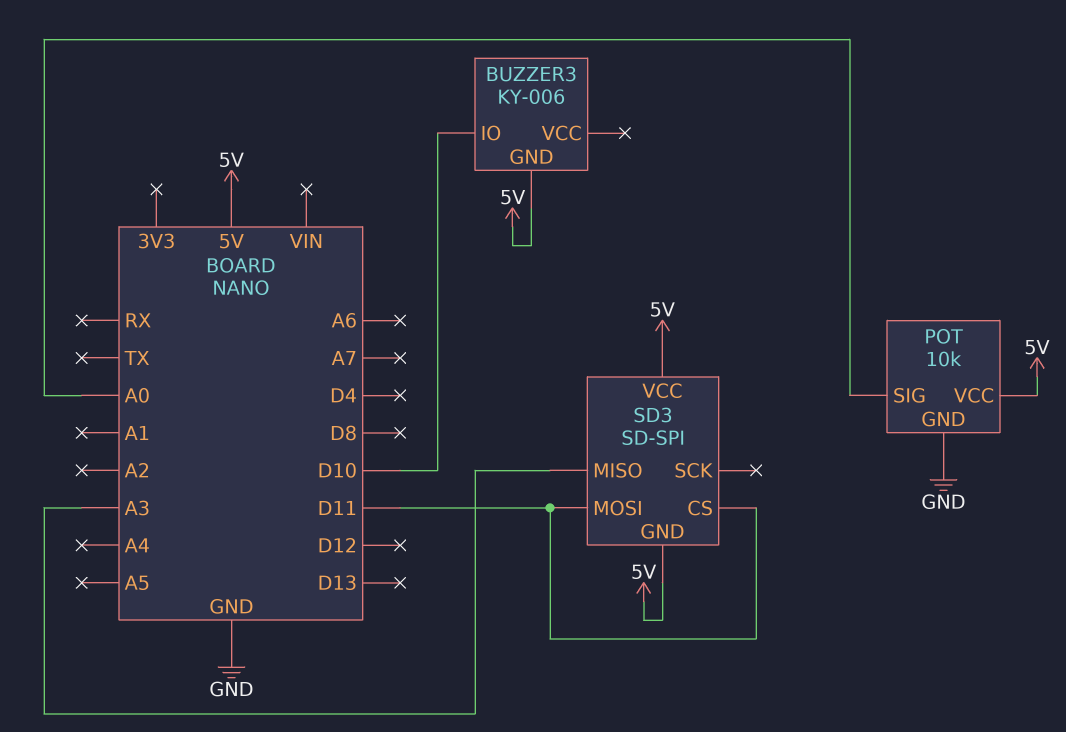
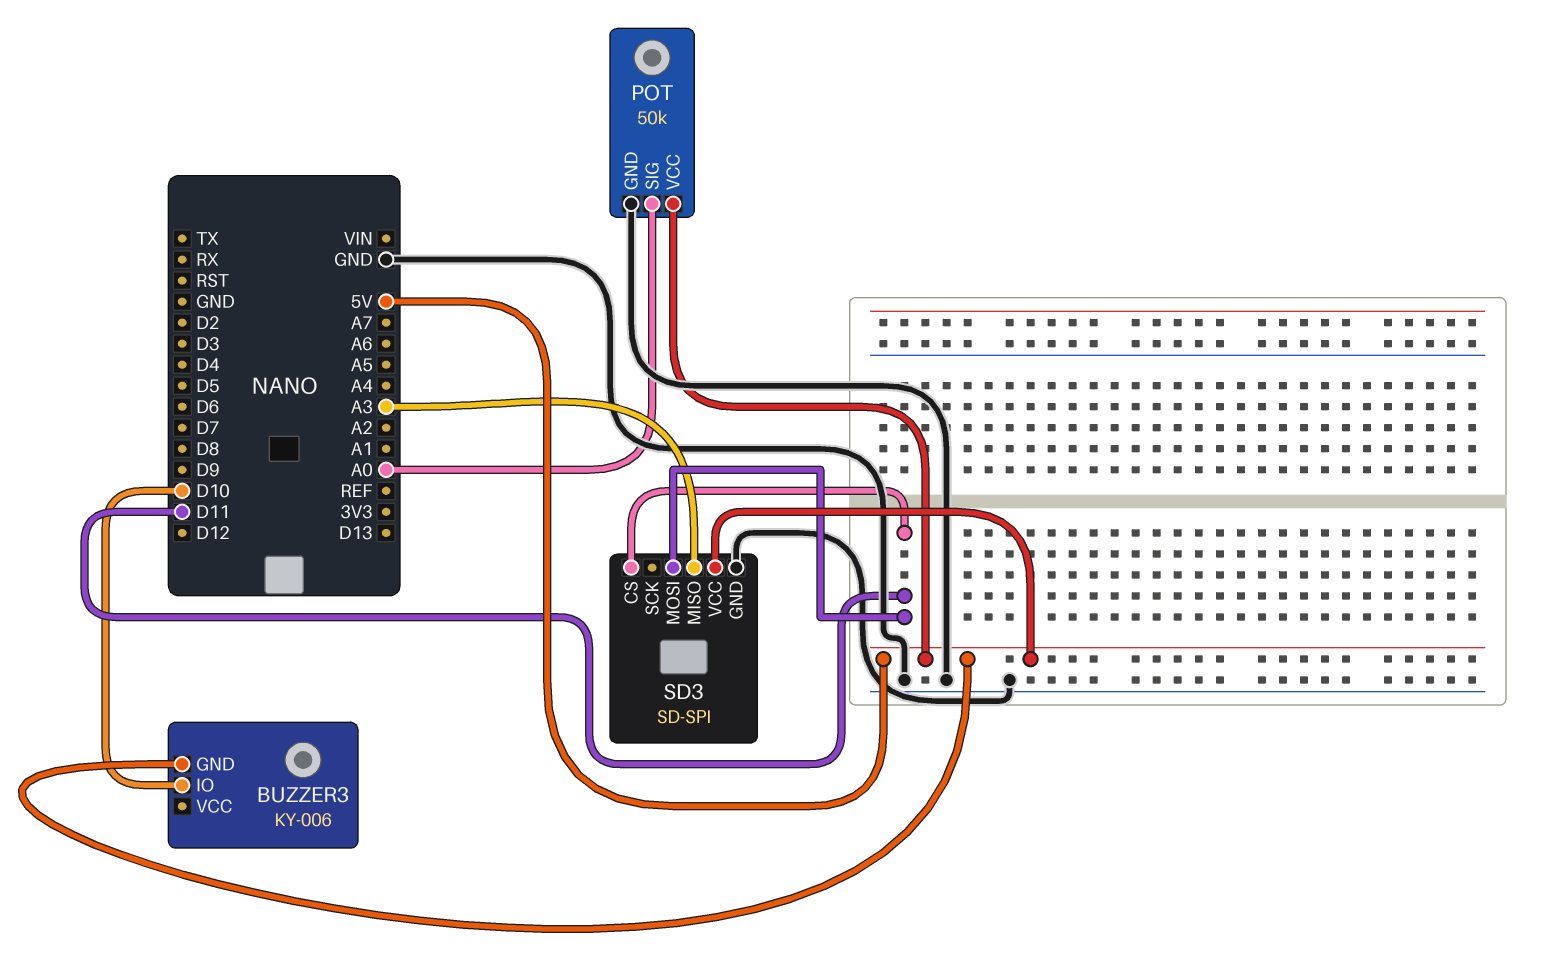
POT: 10k -> 50k
SD3 pin GND: 5V -> GND

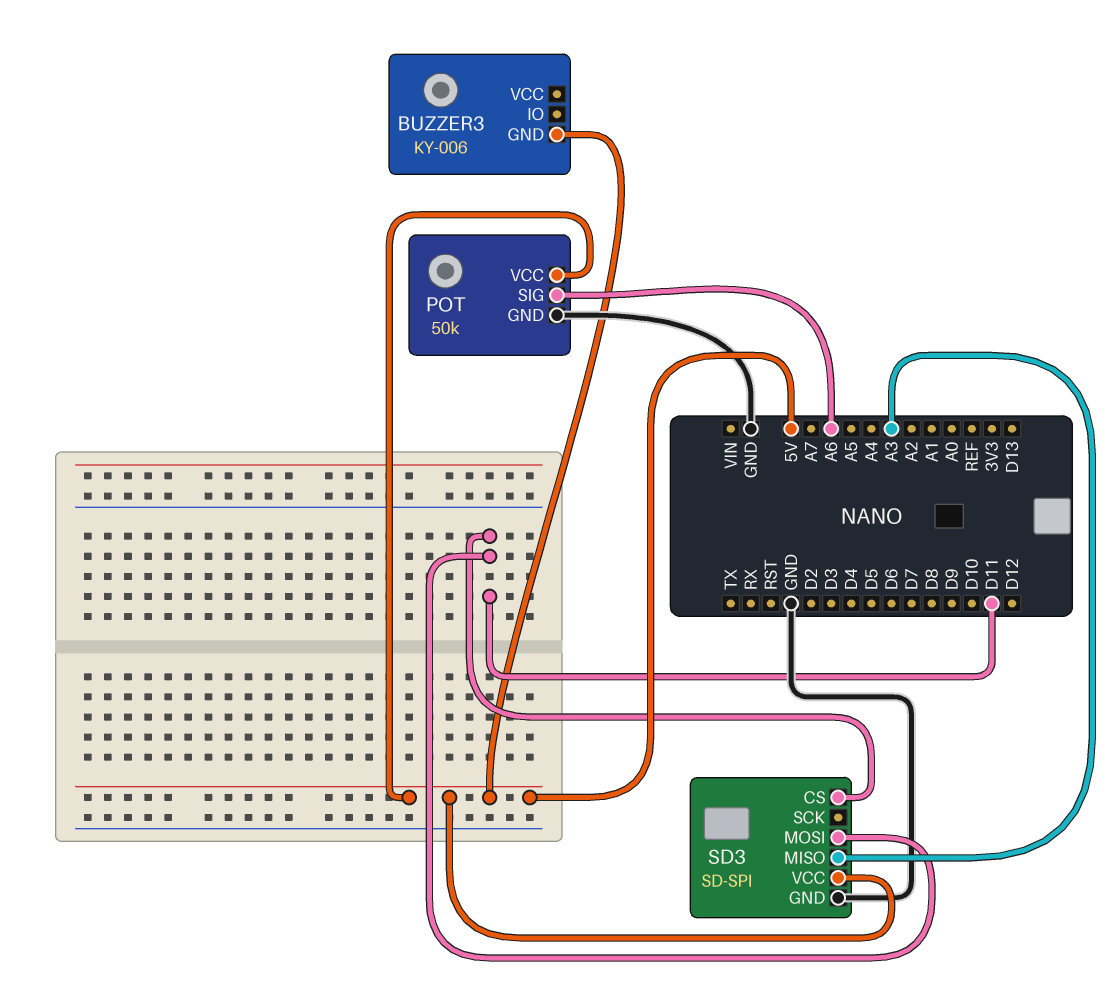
BUZZER3 pin IO: D10 -> none
POT pin SIG: A0 -> A6

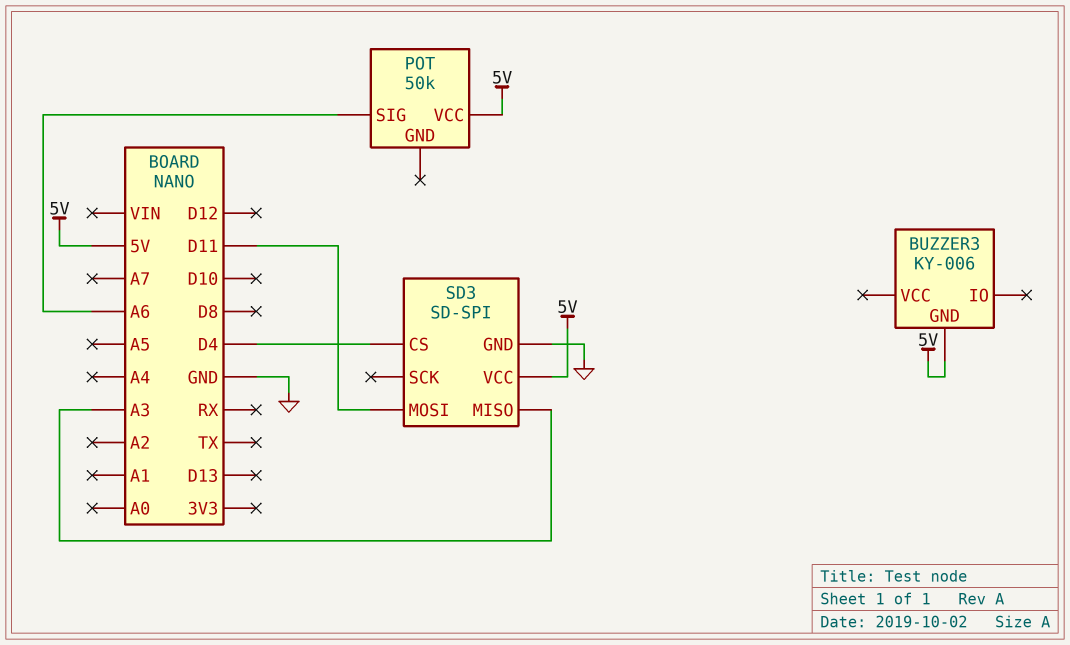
POT pin GND: GND -> none
SD3 pin CS: D11 -> D4

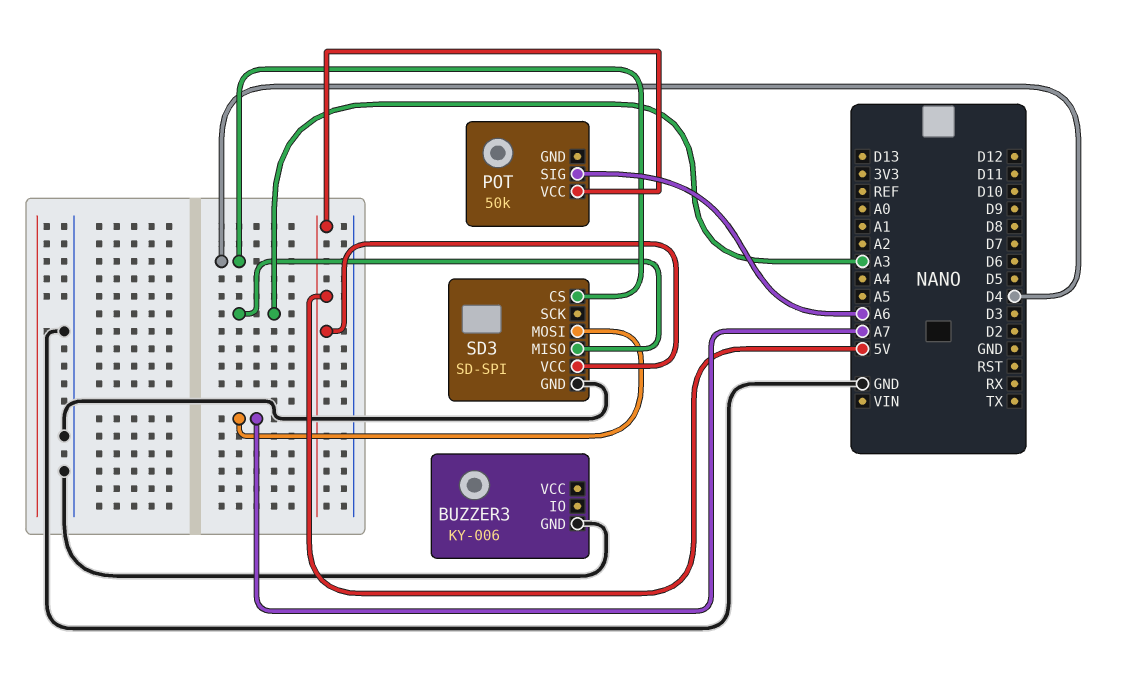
BUZZER3 pin GND: 5V -> GND
SD3 pin MOSI: D11 -> A7

